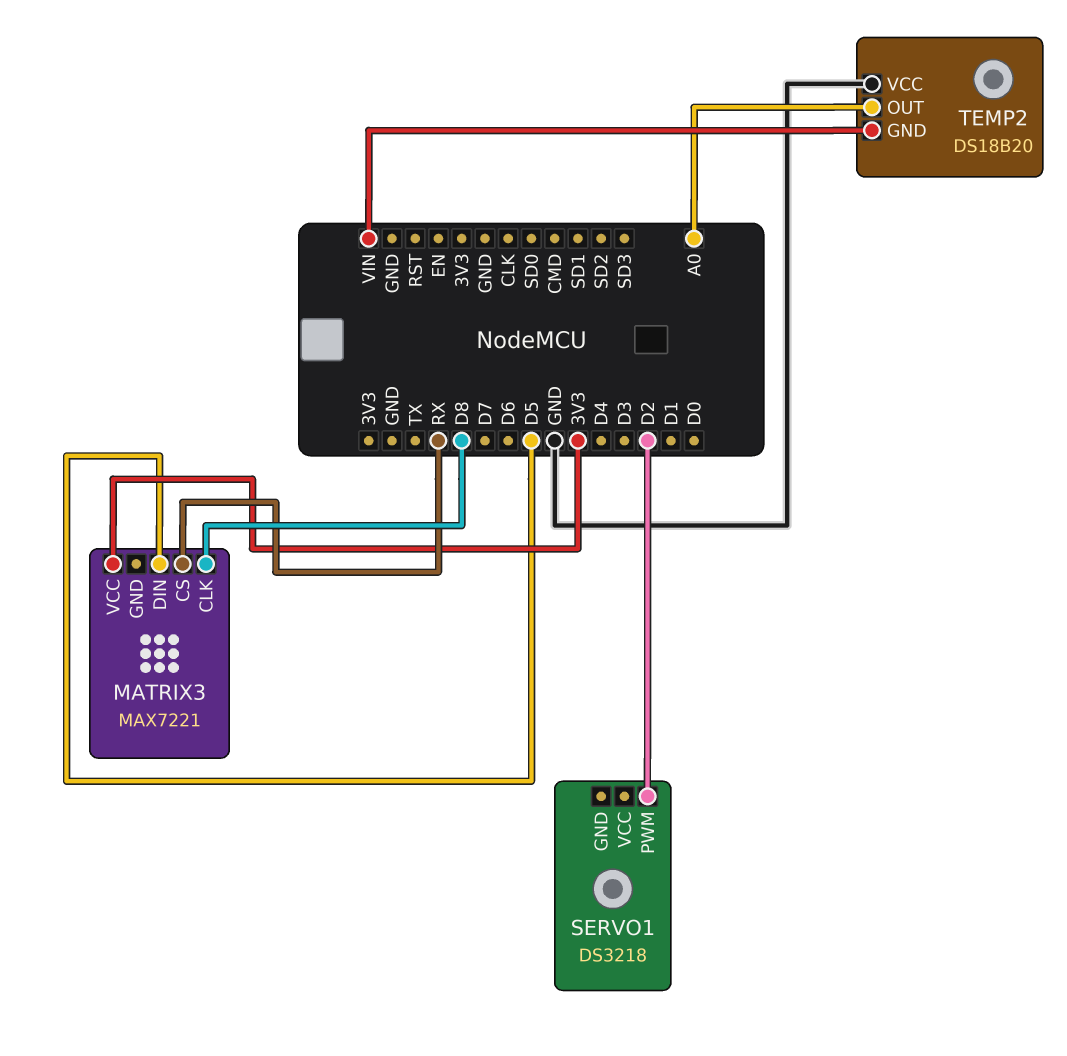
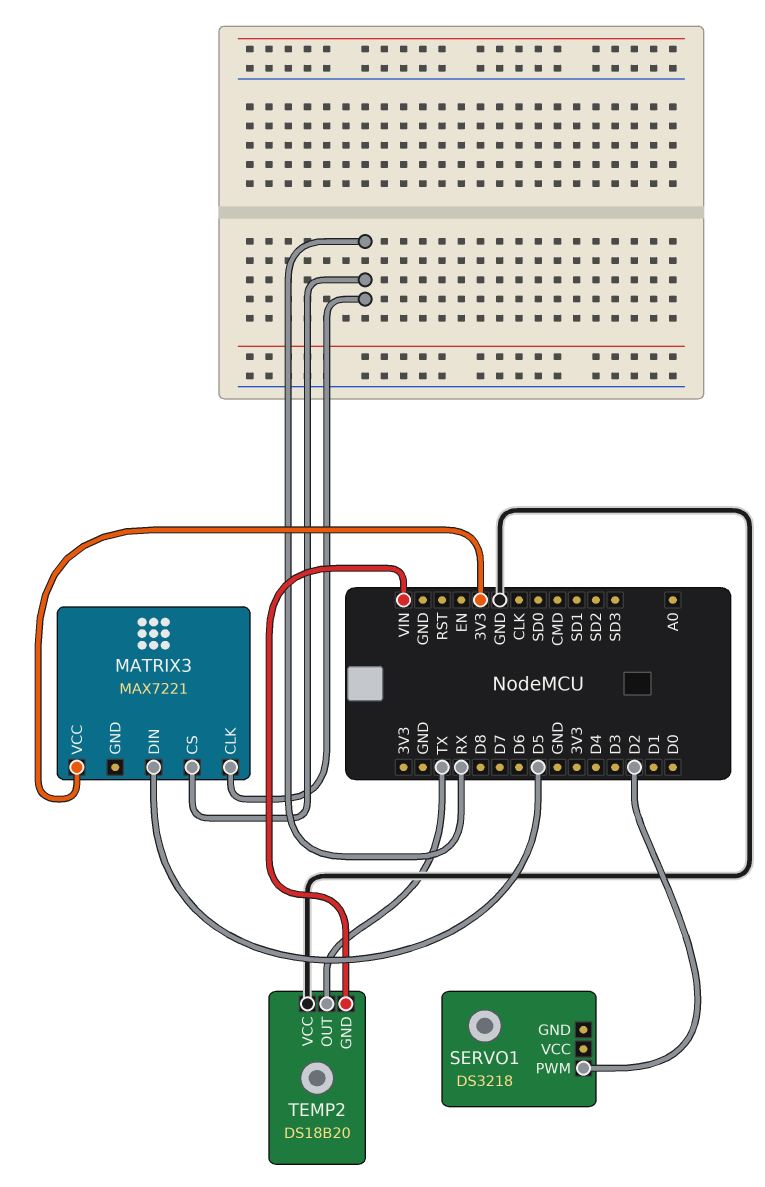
MATRIX3 pin CLK: D8 -> RX
TEMP2 pin OUT: A0 -> TX

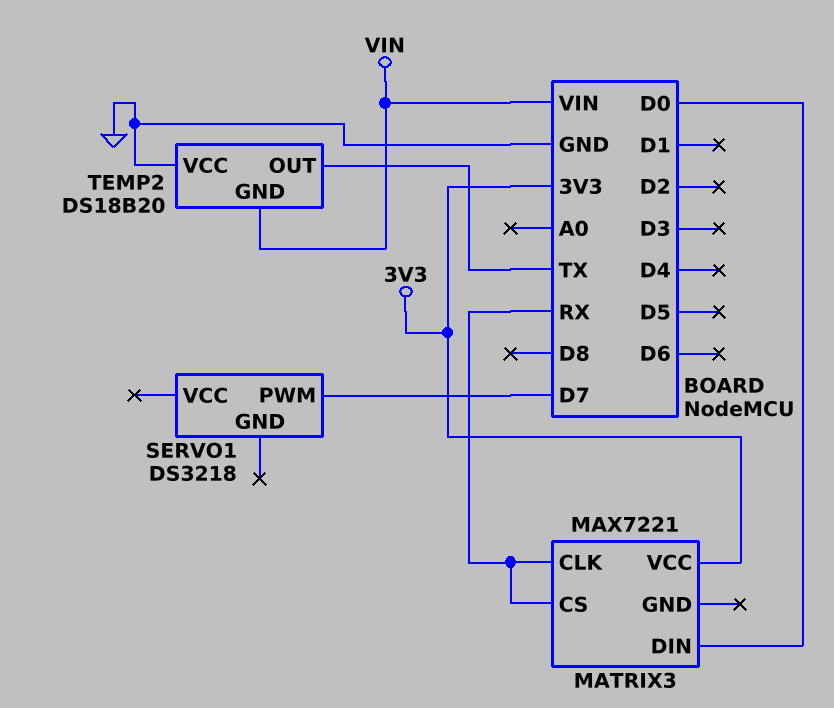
MATRIX3 pin DIN: D5 -> D0
SERVO1 pin PWM: D2 -> D7

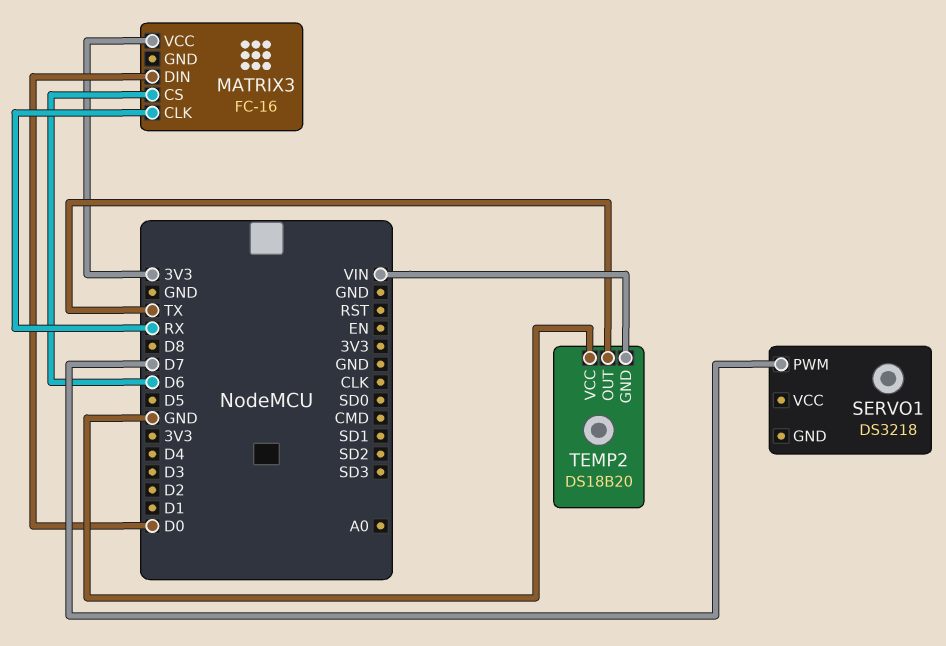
MATRIX3: MAX7221 -> FC-16
MATRIX3 pin CS: RX -> D6

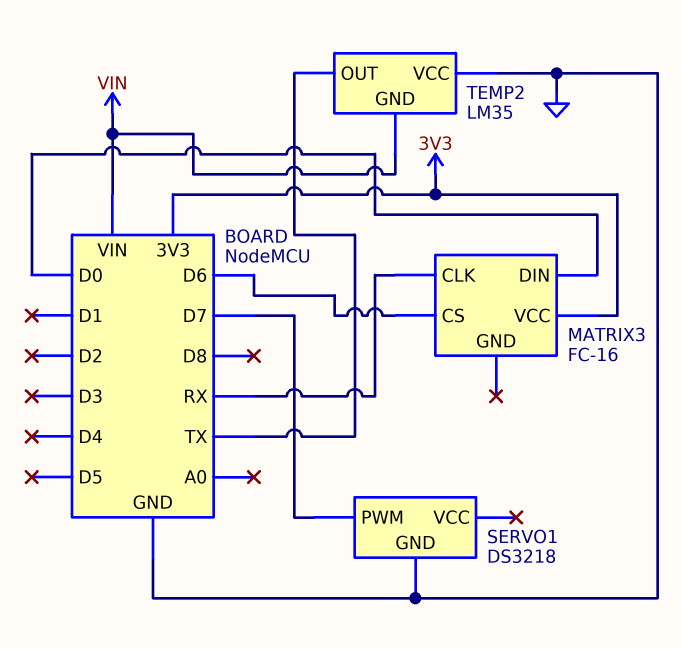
SERVO1 pin GND: none -> GND
TEMP2: DS18B20 -> LM35

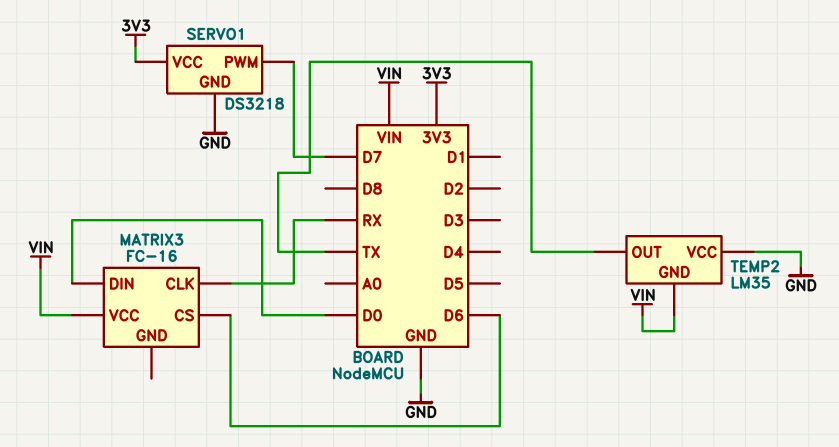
MATRIX3 pin VCC: 3V3 -> VIN
SERVO1 pin VCC: none -> 3V3

